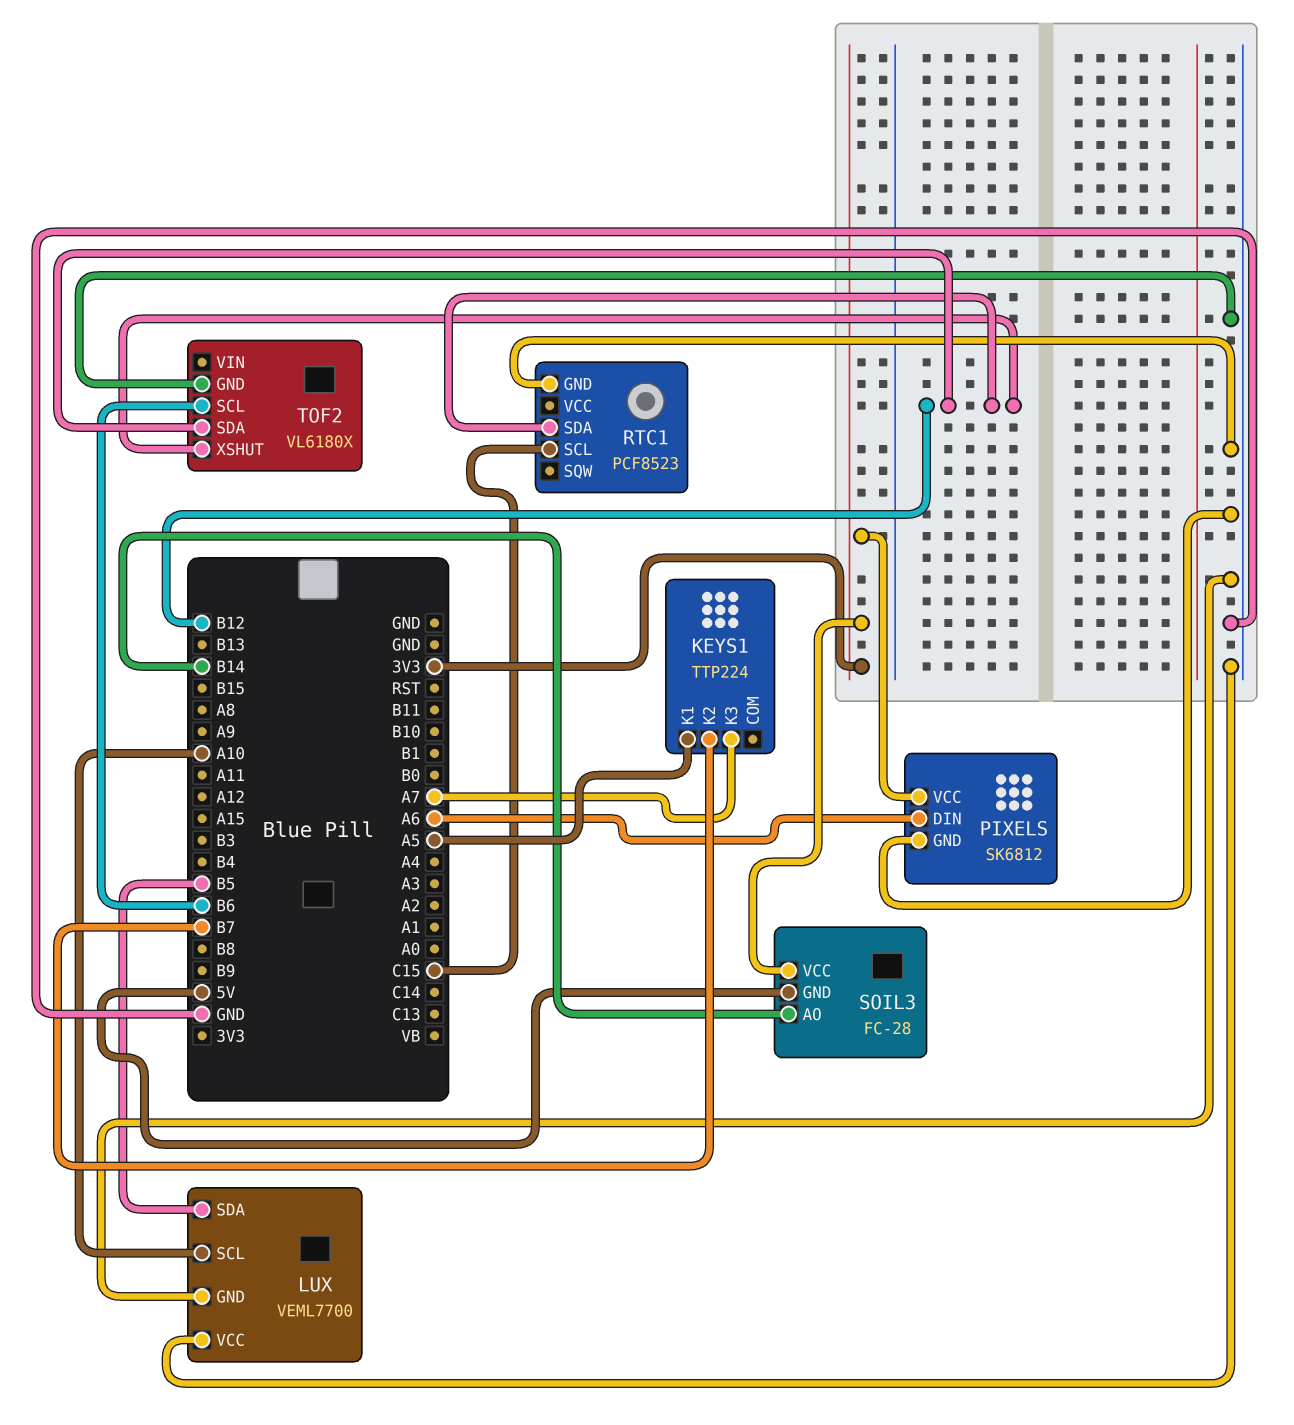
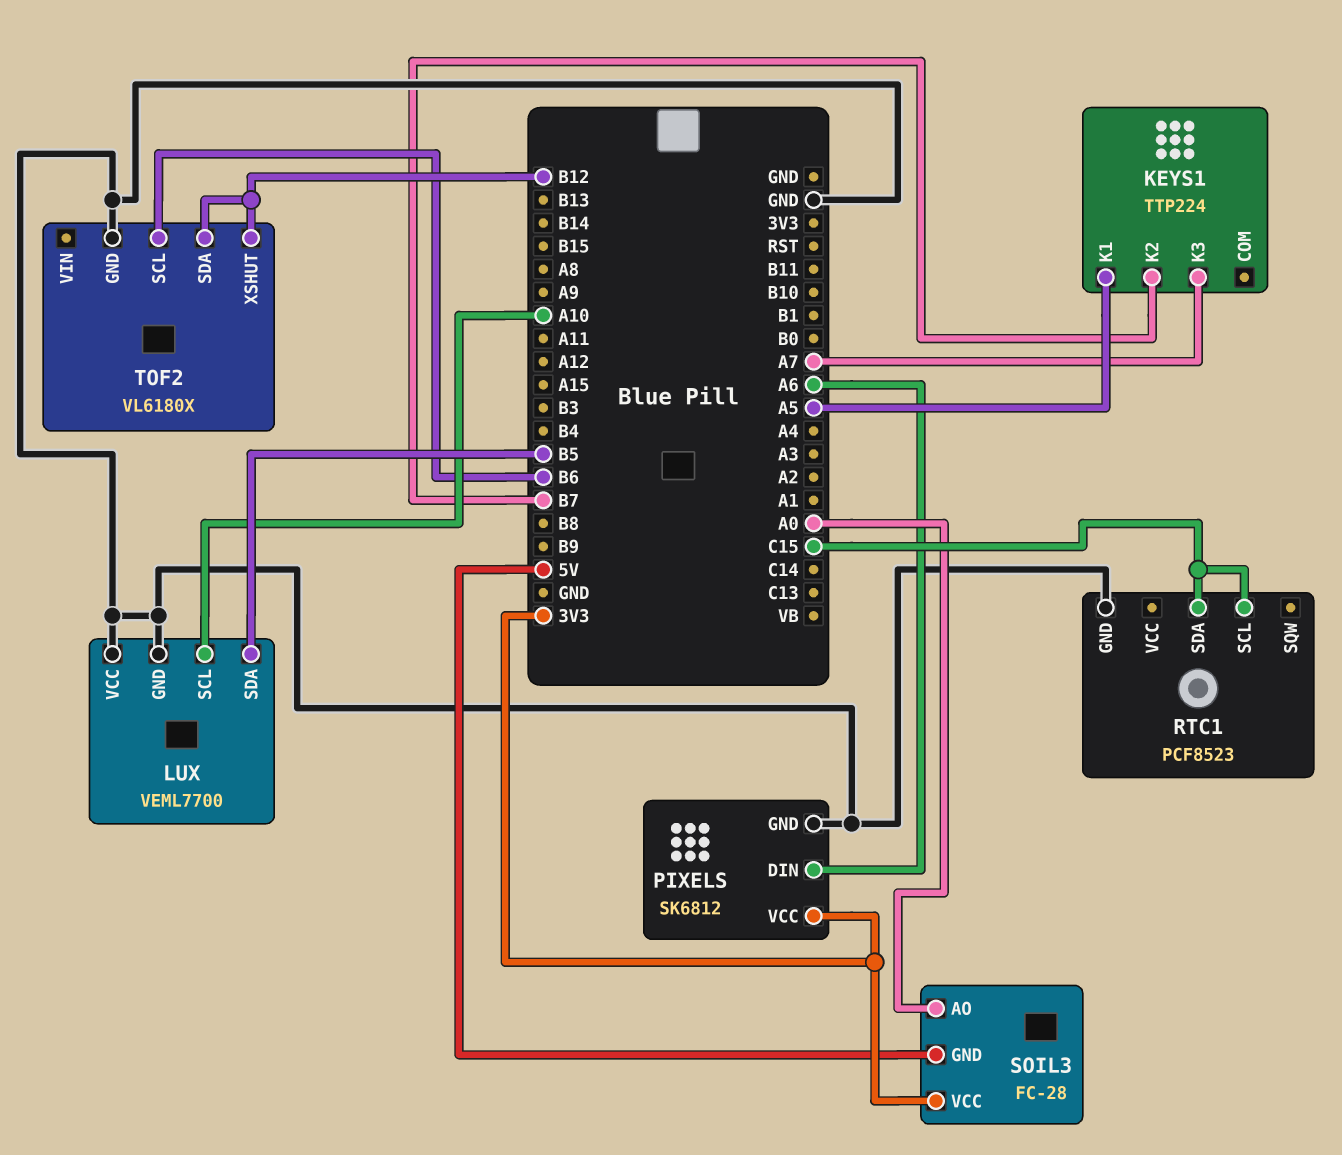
RTC1 pin SDA: B12 -> C15
SOIL3 pin AO: B14 -> A0

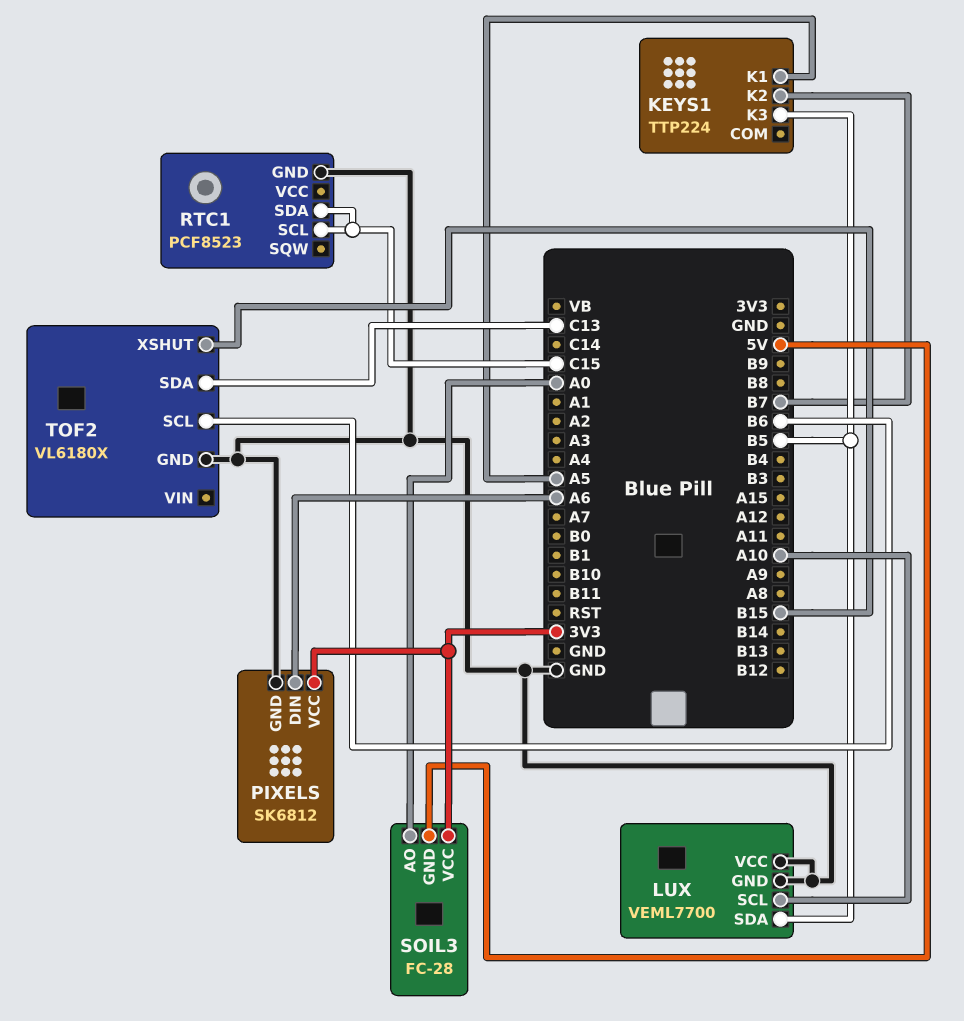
KEYS1 pin K3: A7 -> B5
TOF2 pin SDA: B12 -> C13
TOF2 pin XSHUT: B12 -> B15

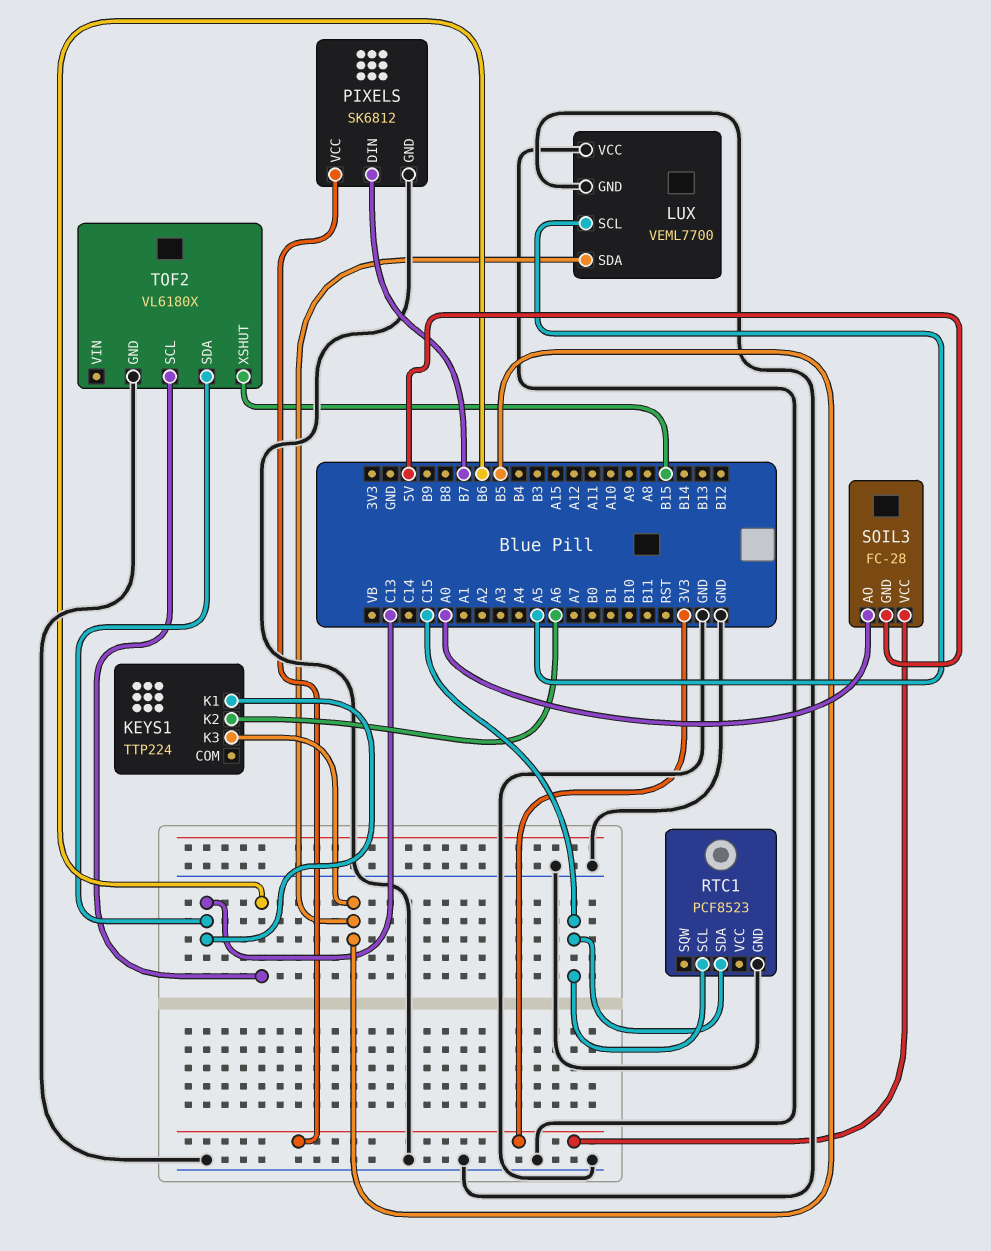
KEYS1 pin K1: A5 -> C13
KEYS1 pin K2: B7 -> A6
LUX pin SCL: A10 -> A5
PIXELS pin DIN: A6 -> B7

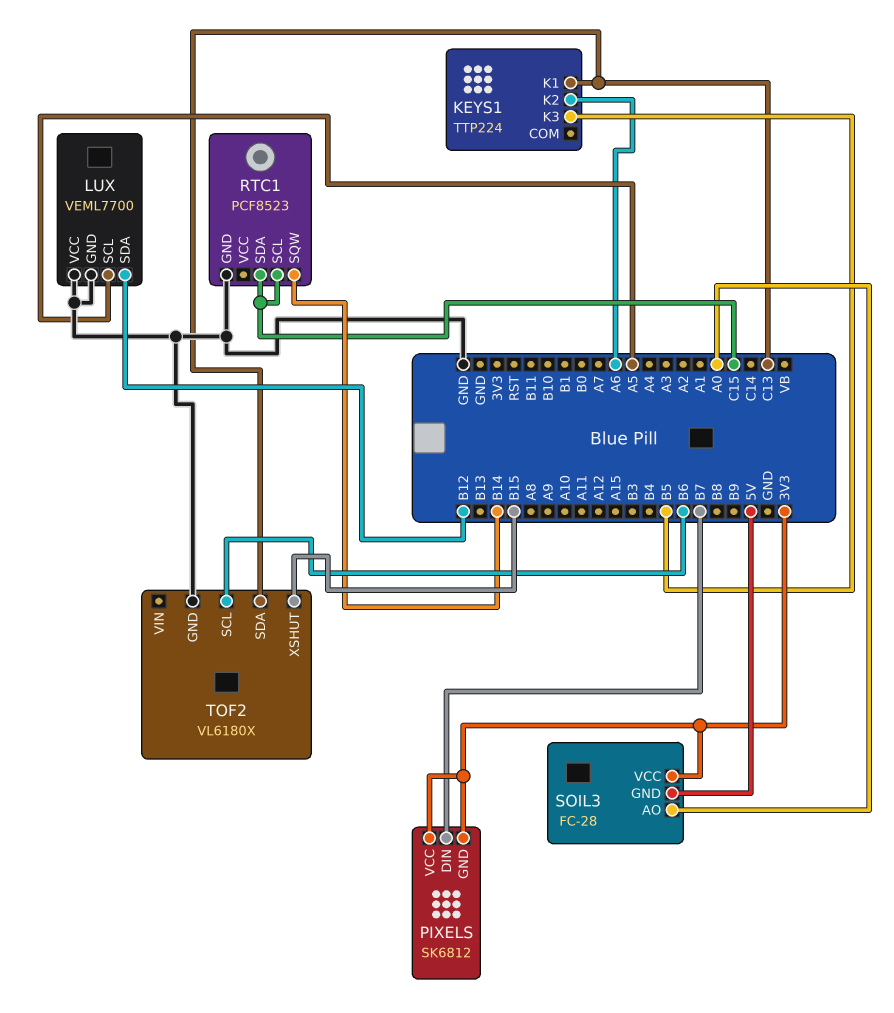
LUX pin SDA: B5 -> B12
PIXELS pin GND: GND -> 3V3
RTC1 pin SQW: none -> B14

